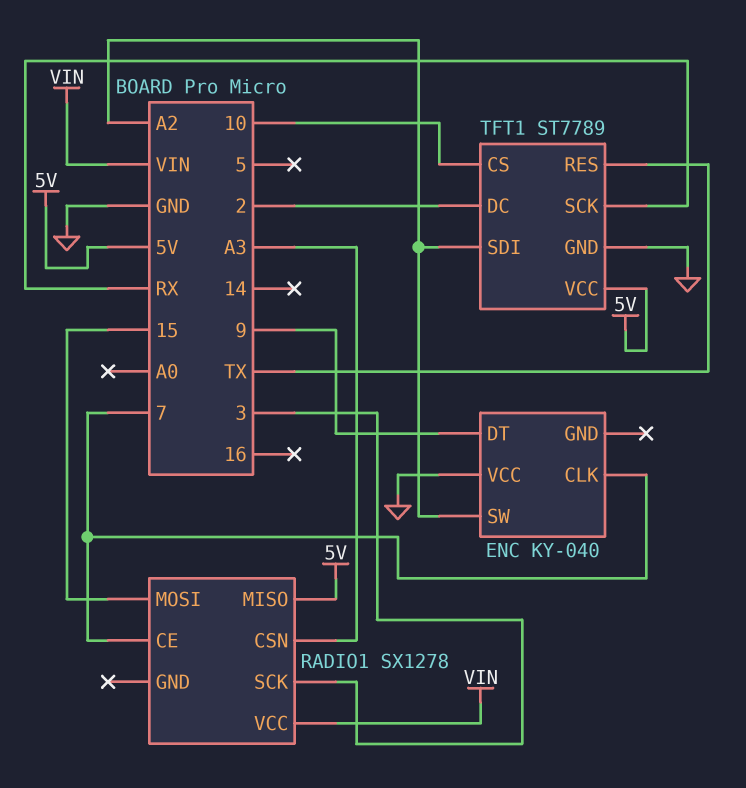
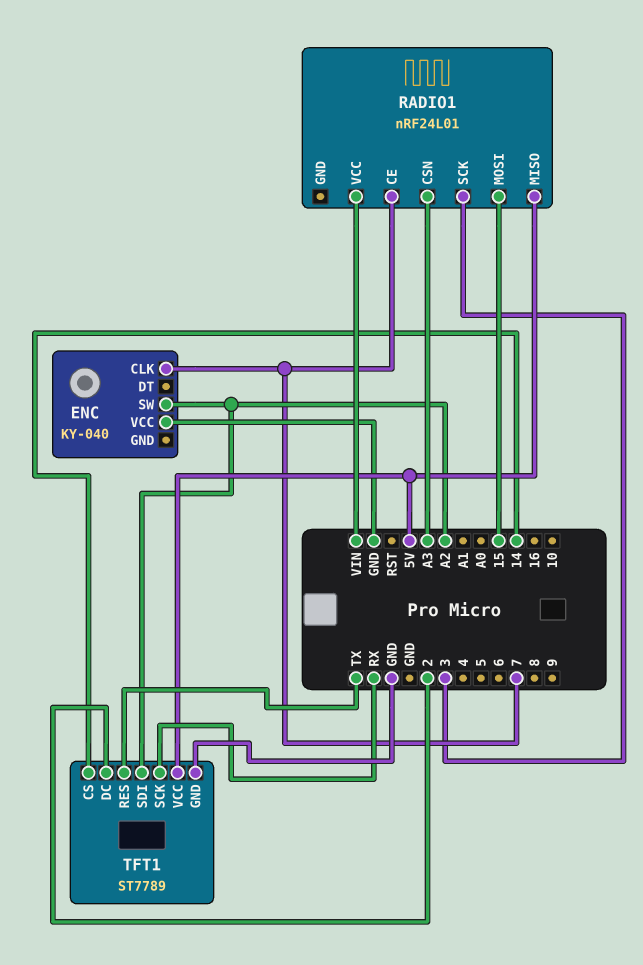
ENC pin DT: 9 -> none
RADIO1: SX1278 -> nRF24L01
TFT1 pin CS: 10 -> 14

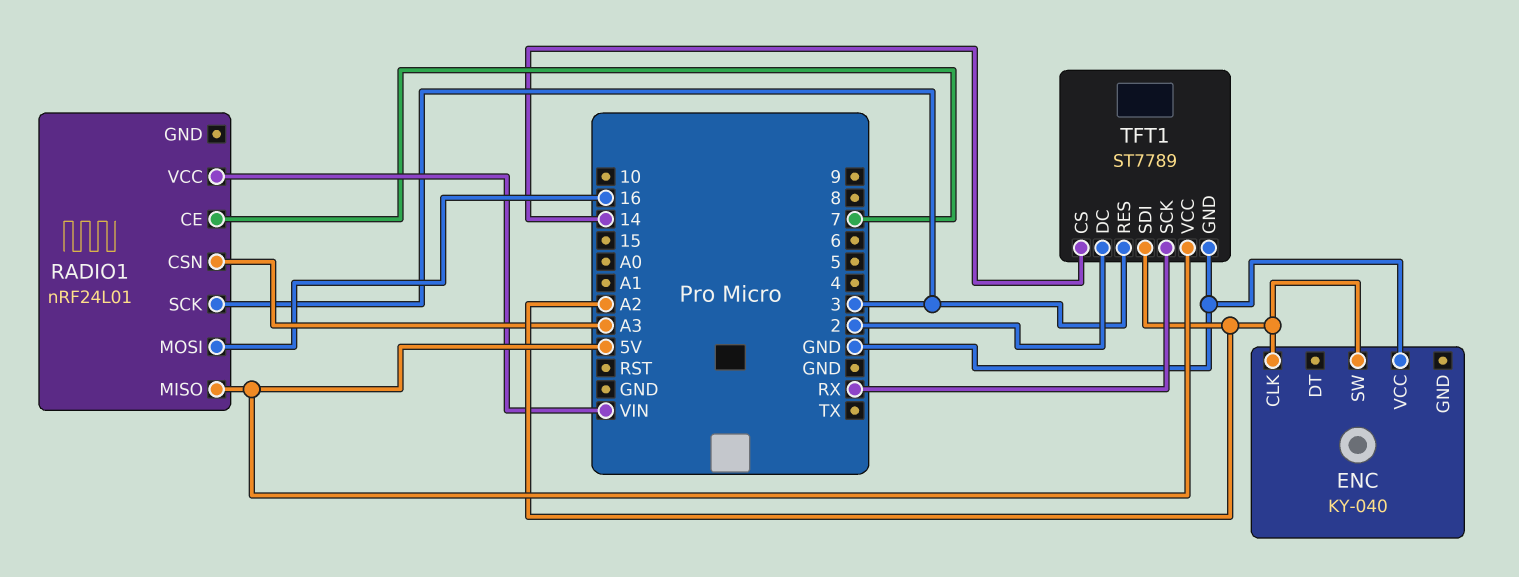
ENC pin CLK: 7 -> A2
RADIO1 pin MOSI: 15 -> 16
TFT1 pin RES: TX -> 3

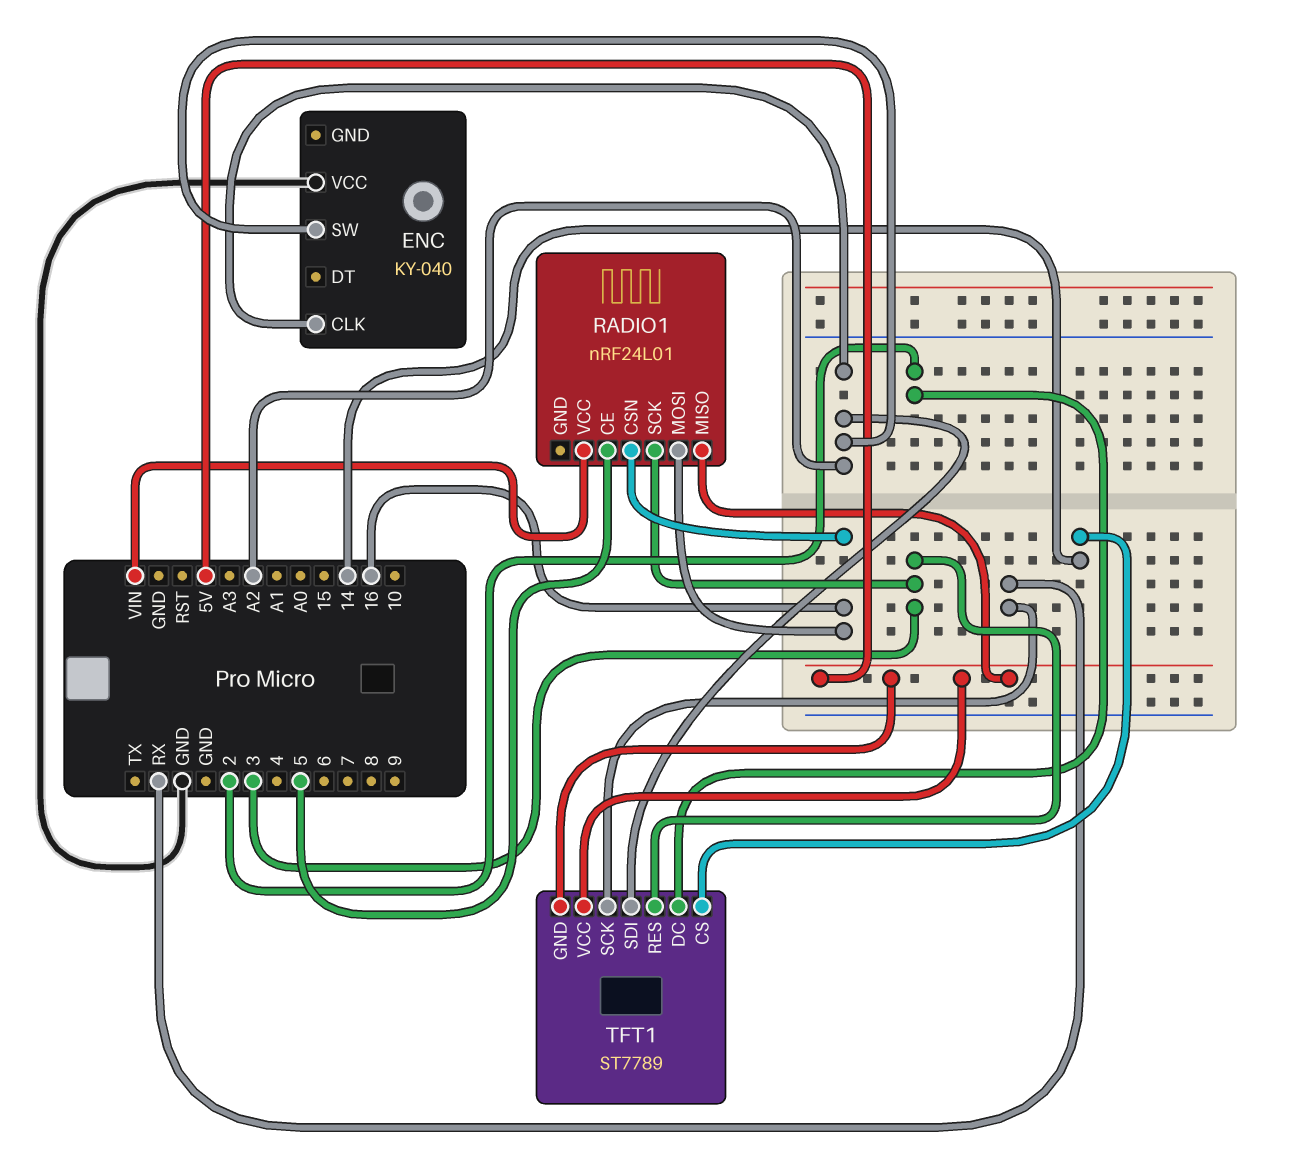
RADIO1 pin CE: 7 -> 5
RADIO1 pin CSN: A3 -> 16
TFT1 pin GND: GND -> 5V

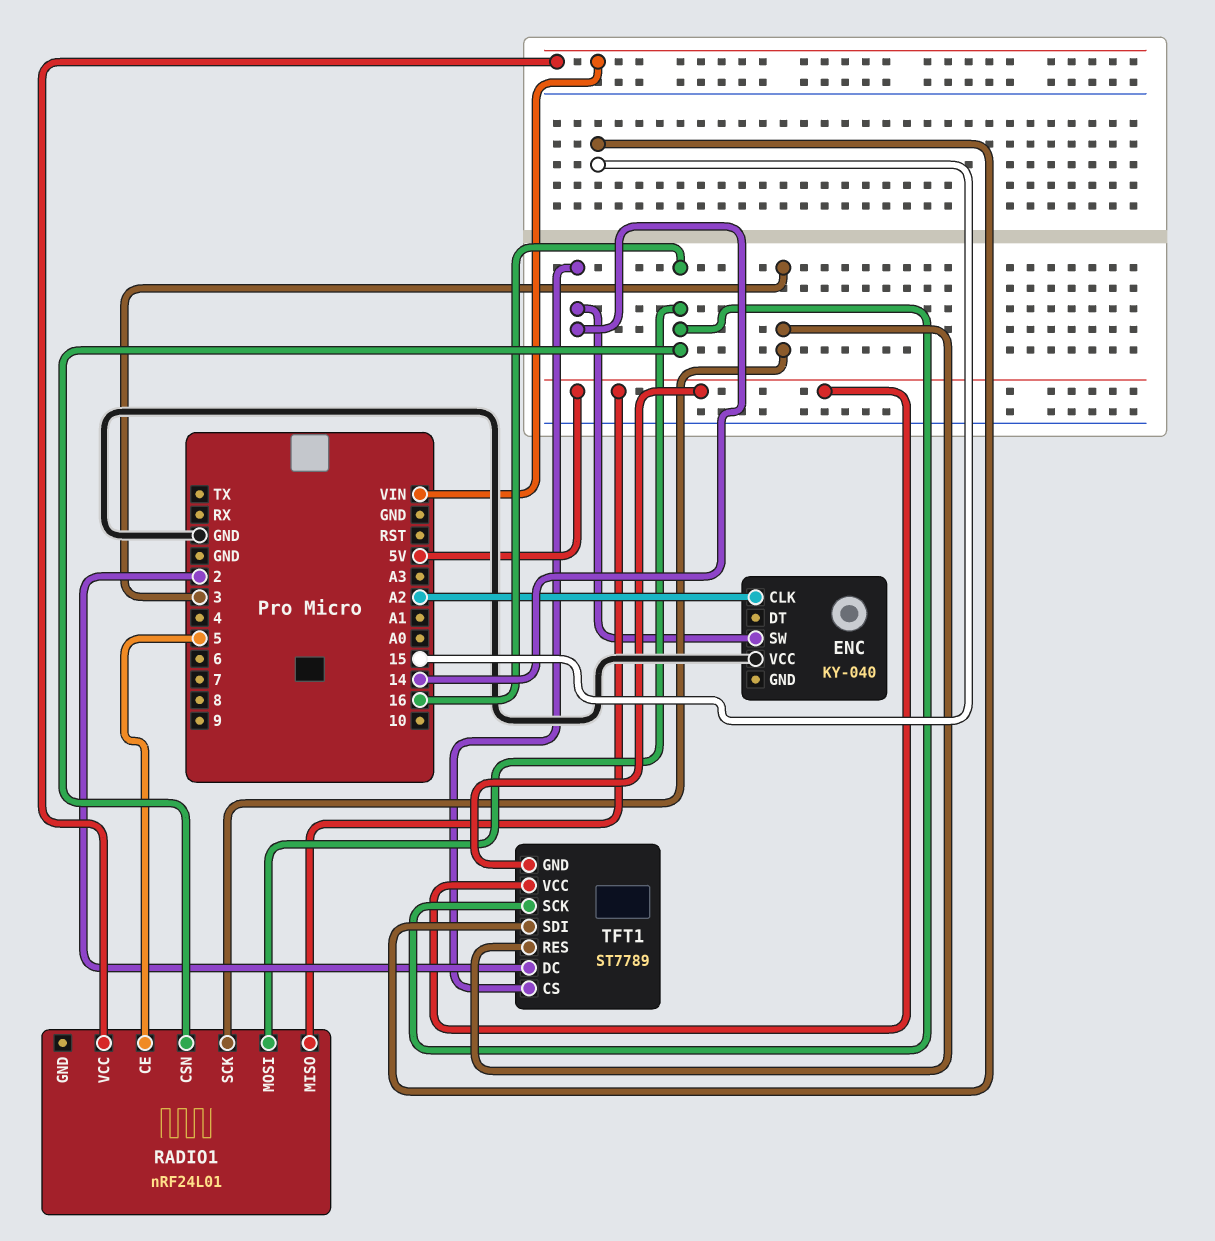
ENC pin SW: A2 -> 14
TFT1 pin SCK: RX -> 16
TFT1 pin SDI: A2 -> 15

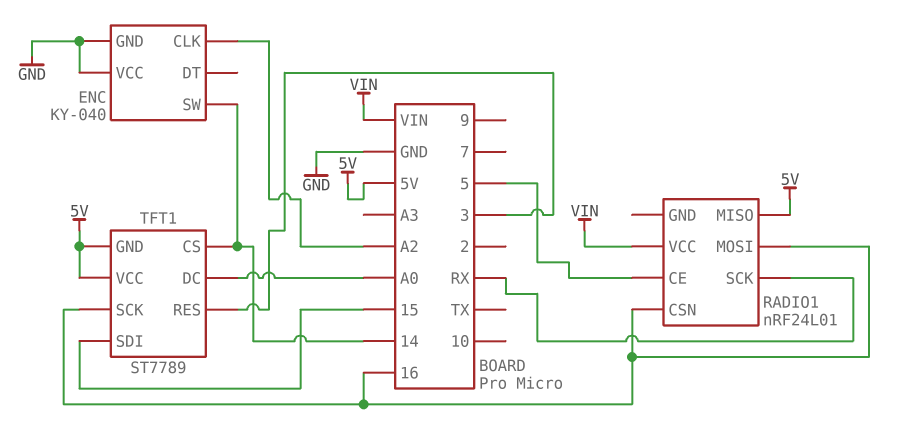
ENC pin GND: none -> GND
RADIO1 pin SCK: 3 -> RX
TFT1 pin DC: 2 -> A0

